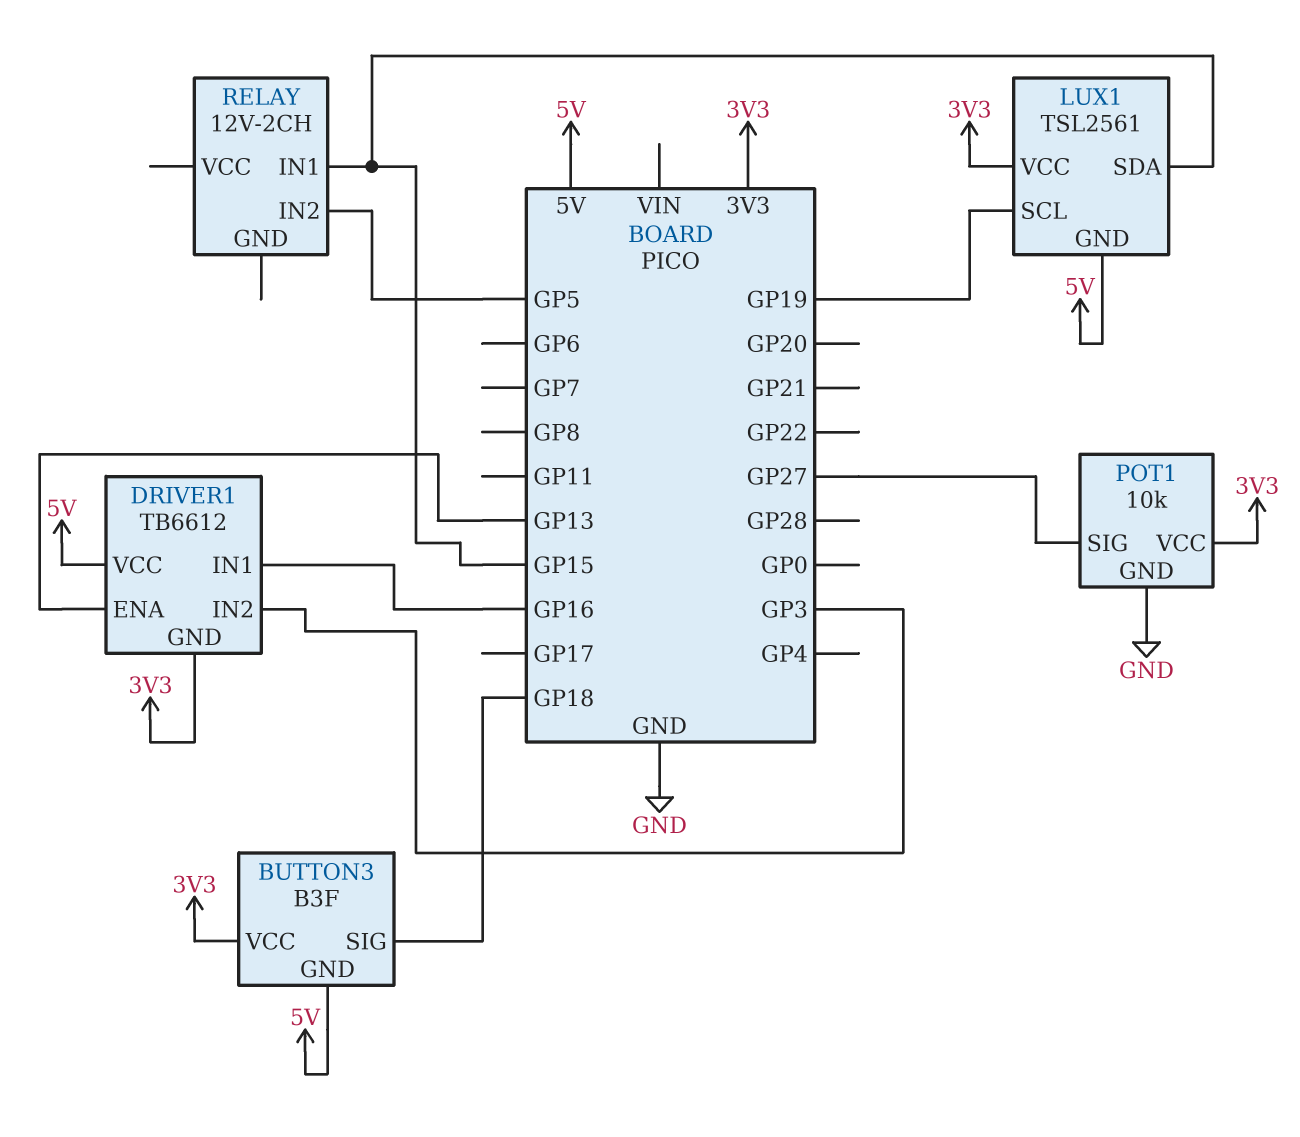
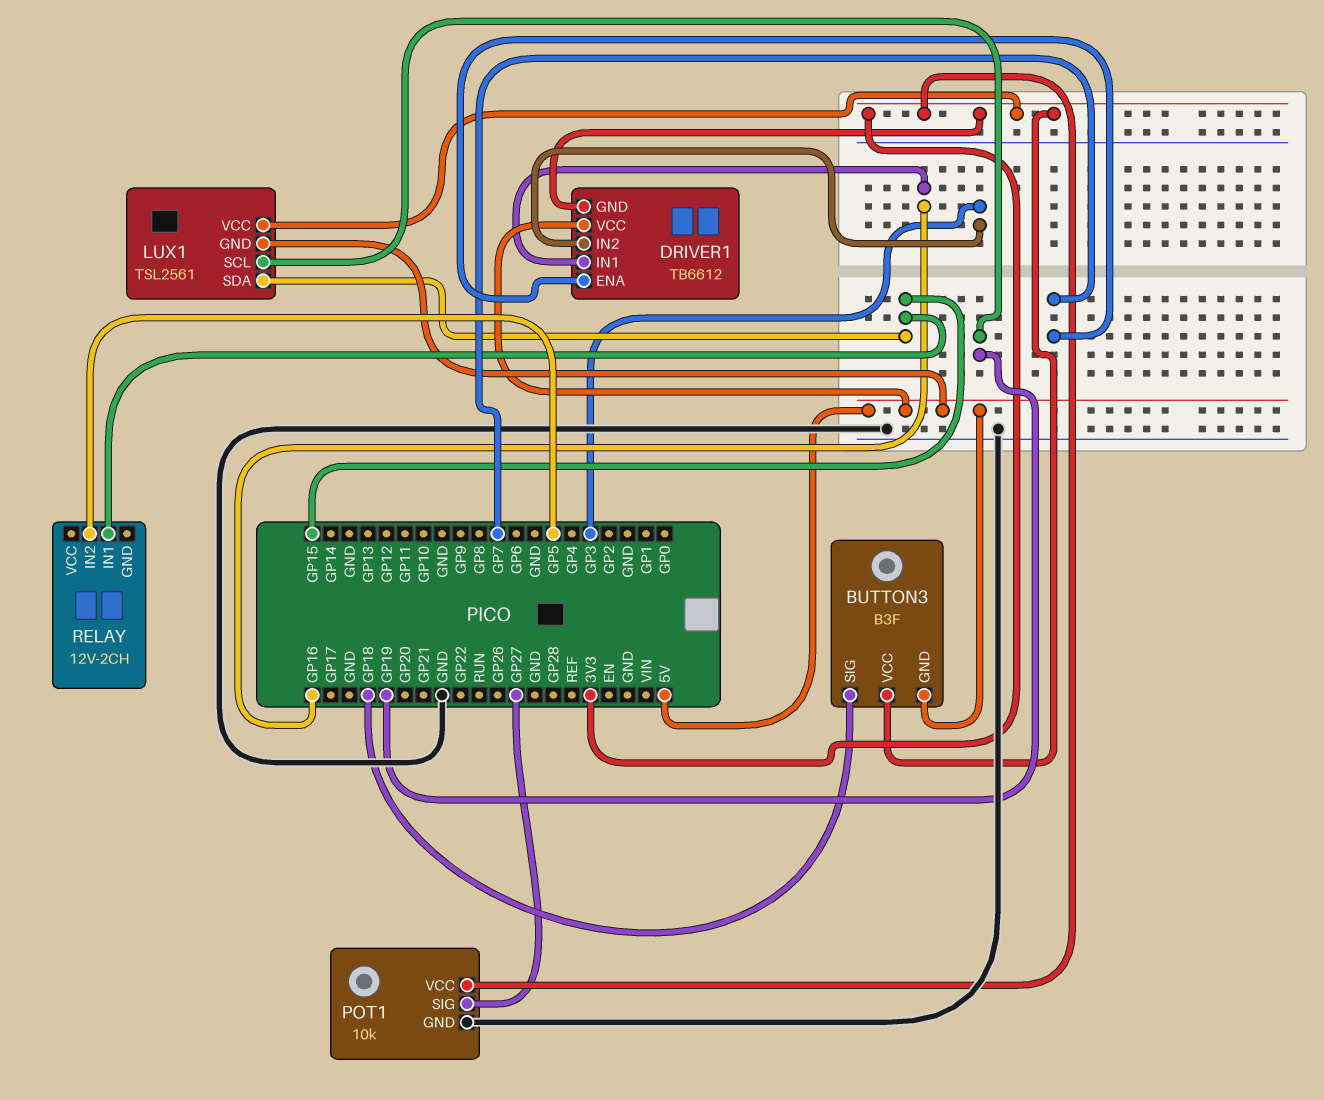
DRIVER1 pin ENA: GP13 -> GP7

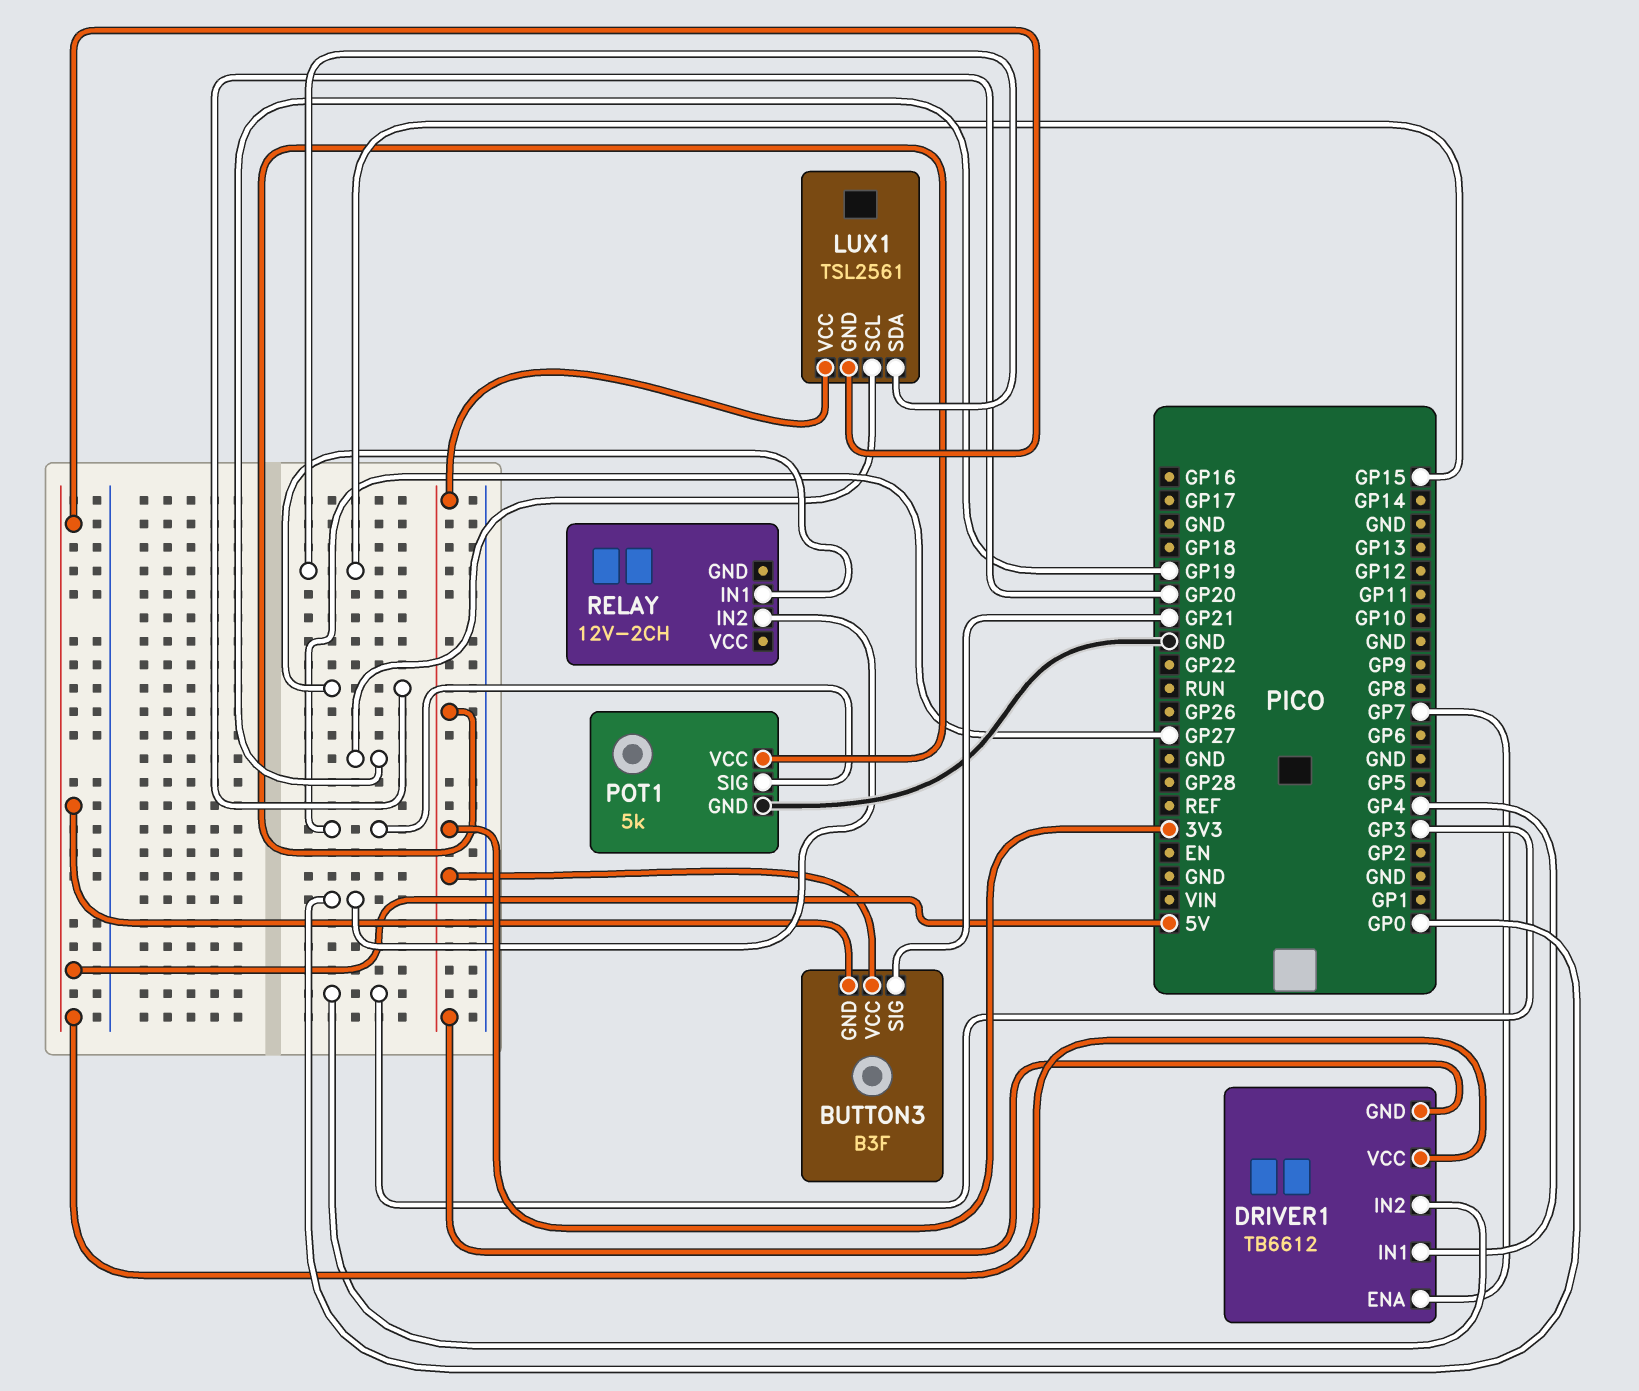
BUTTON3 pin SIG: GP18 -> GP21
DRIVER1 pin IN1: GP16 -> GP4
POT1: 10k -> 5k
RELAY pin IN1: GP15 -> GP20
RELAY pin IN2: GP5 -> GP0

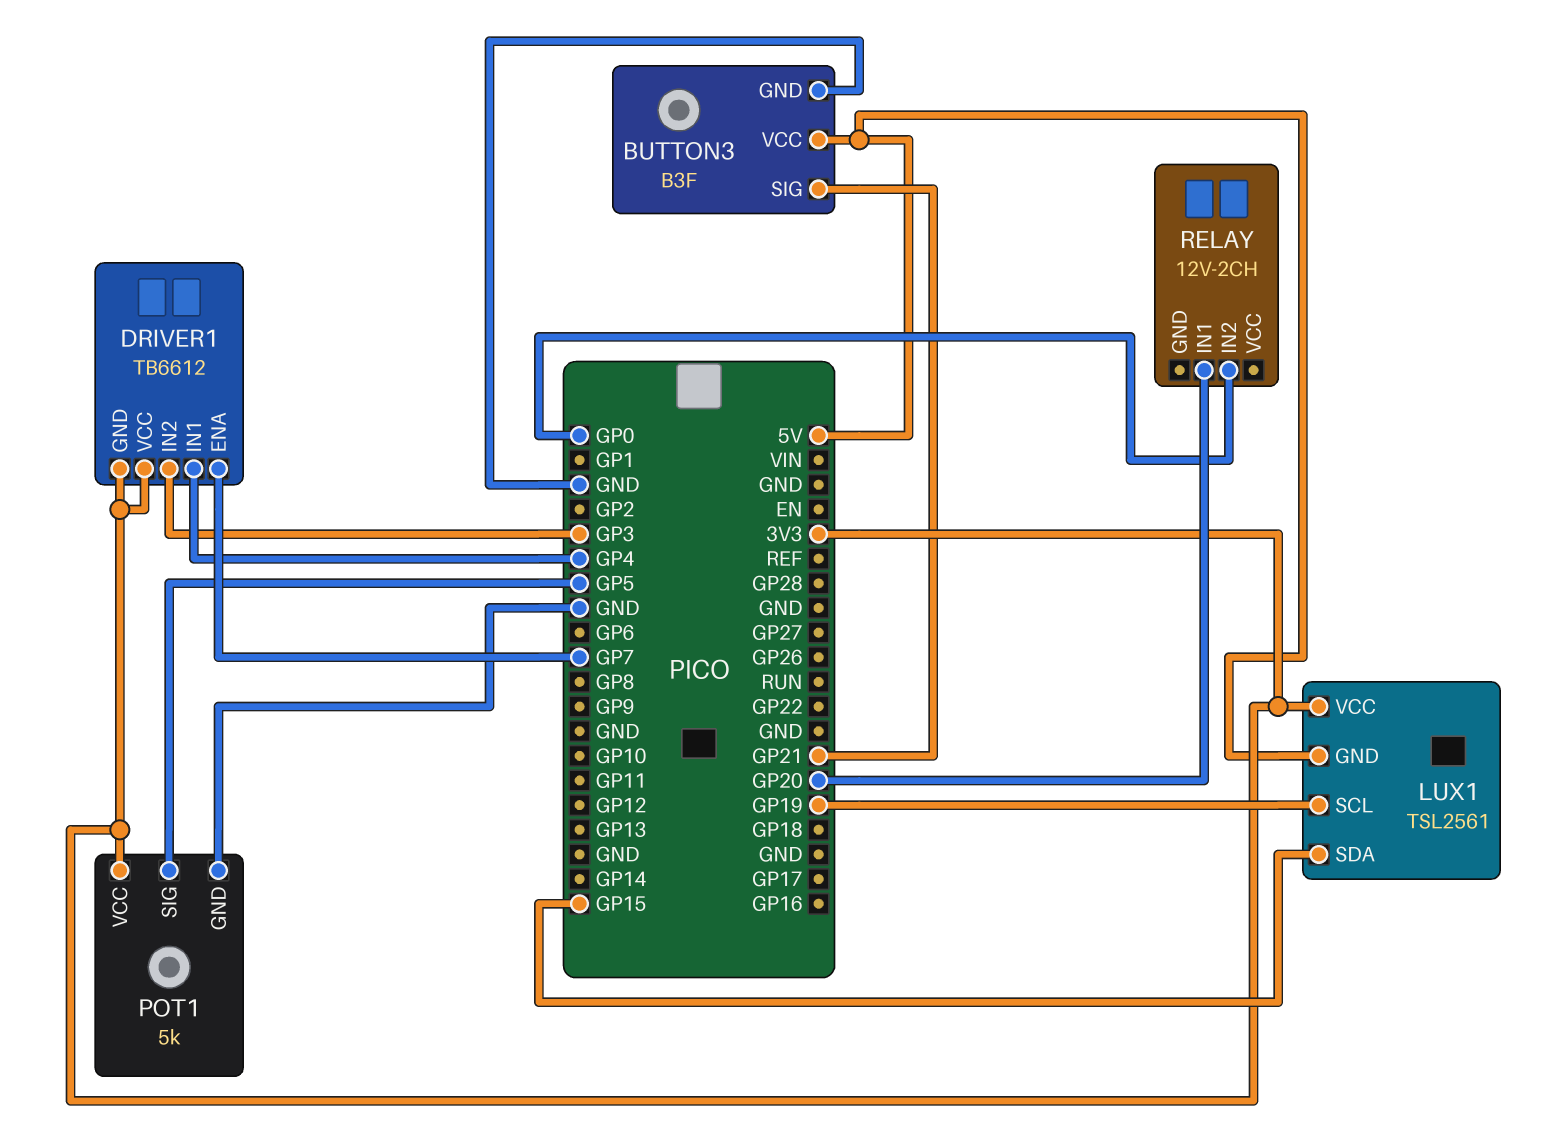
BUTTON3 pin GND: 5V -> GND
BUTTON3 pin VCC: 3V3 -> 5V
DRIVER1 pin VCC: 5V -> 3V3
POT1 pin SIG: GP27 -> GP5

